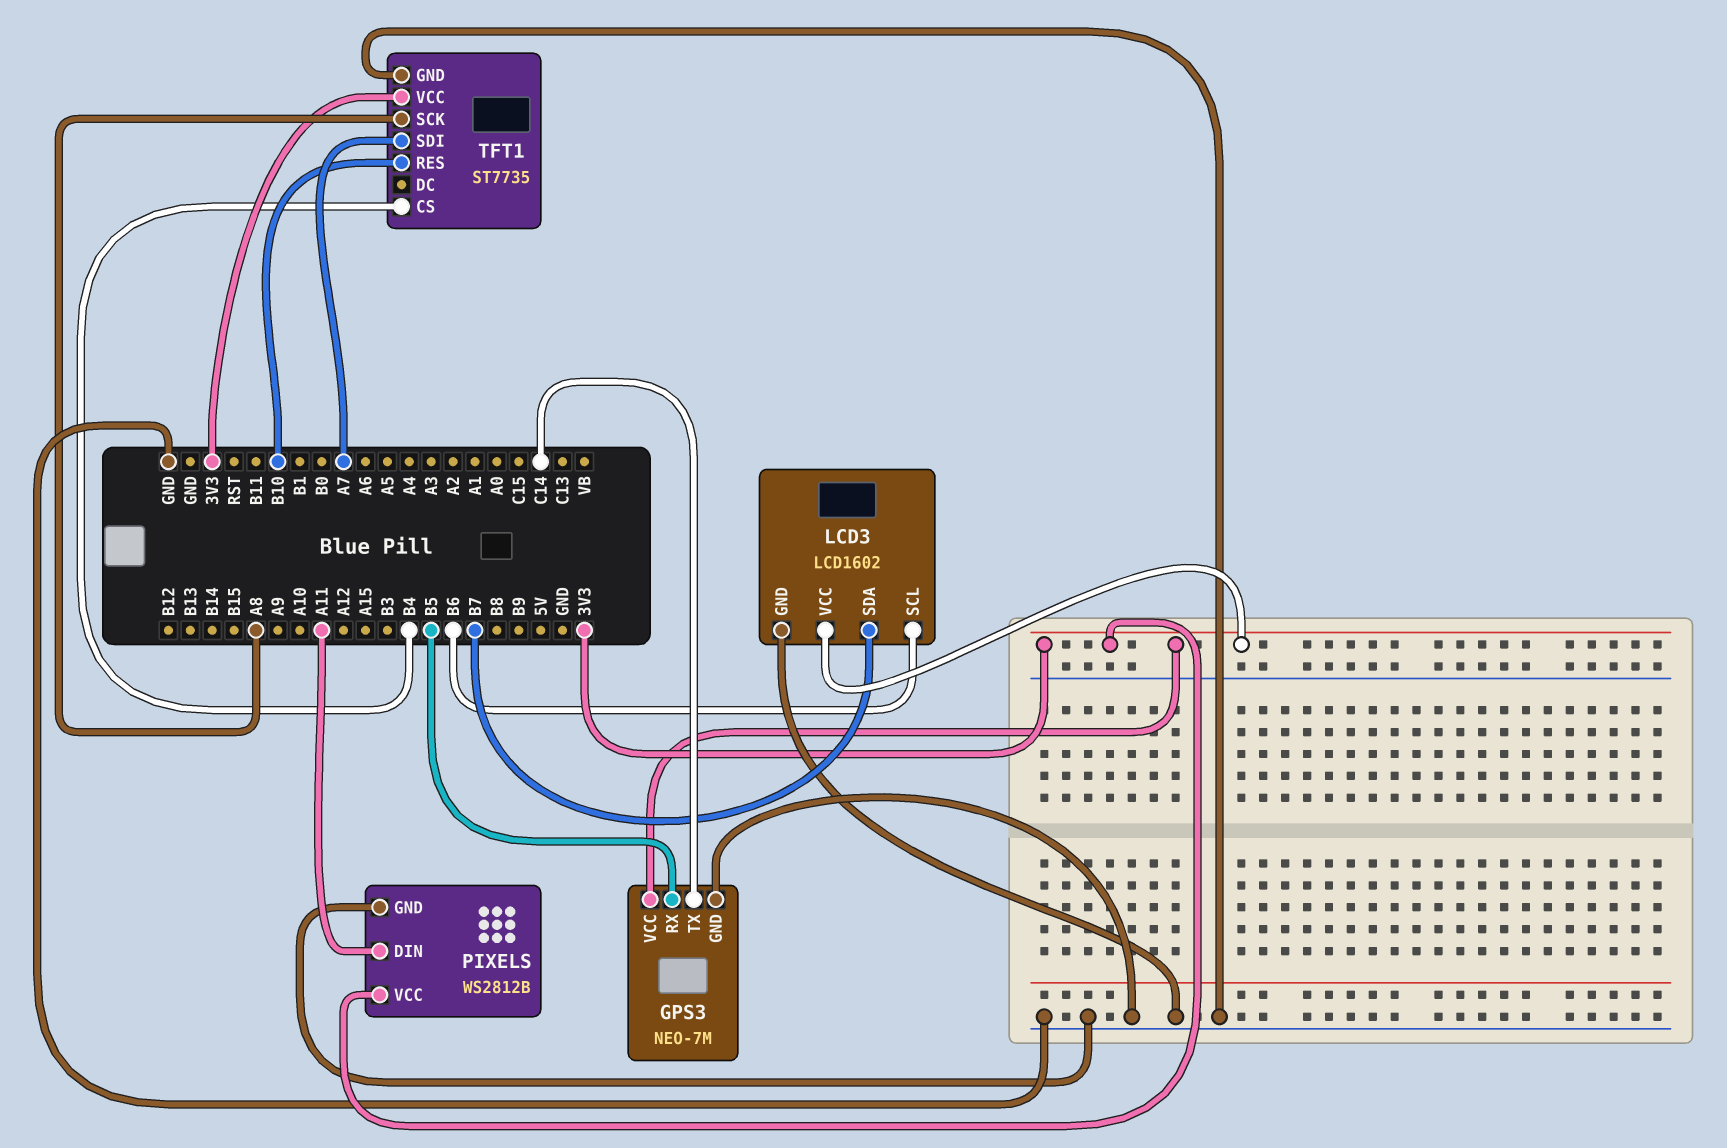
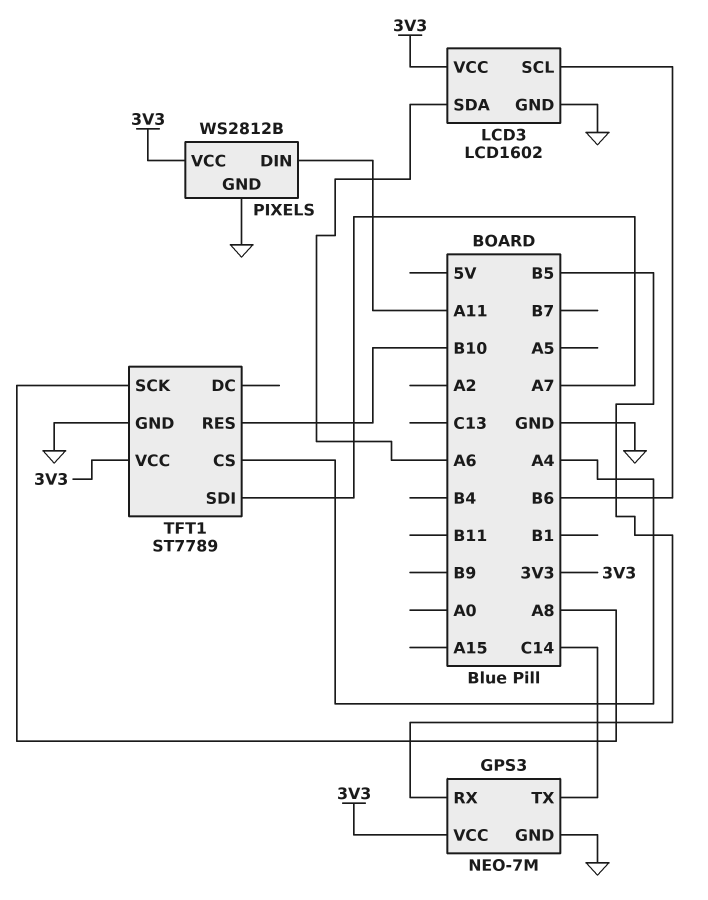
LCD3 pin SDA: B7 -> A6
TFT1: ST7735 -> ST7789
TFT1 pin CS: B4 -> A4

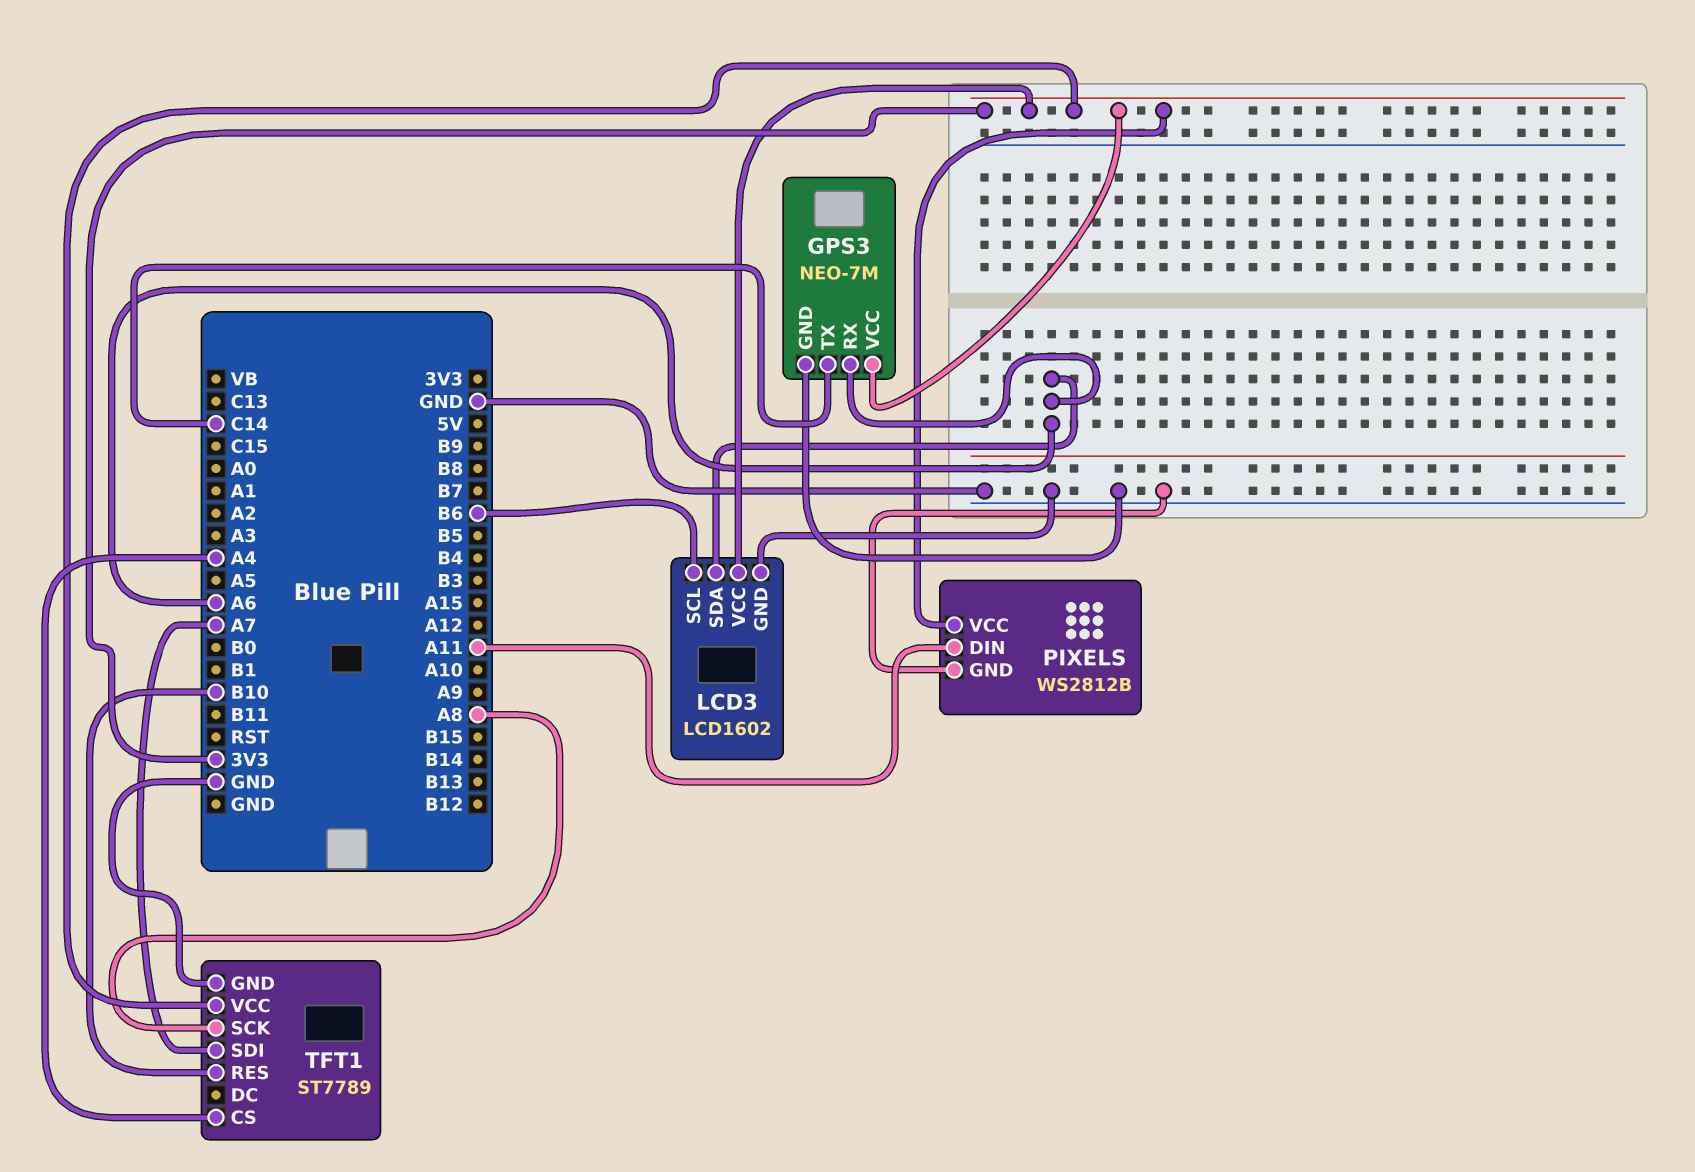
GPS3 pin RX: B5 -> A6

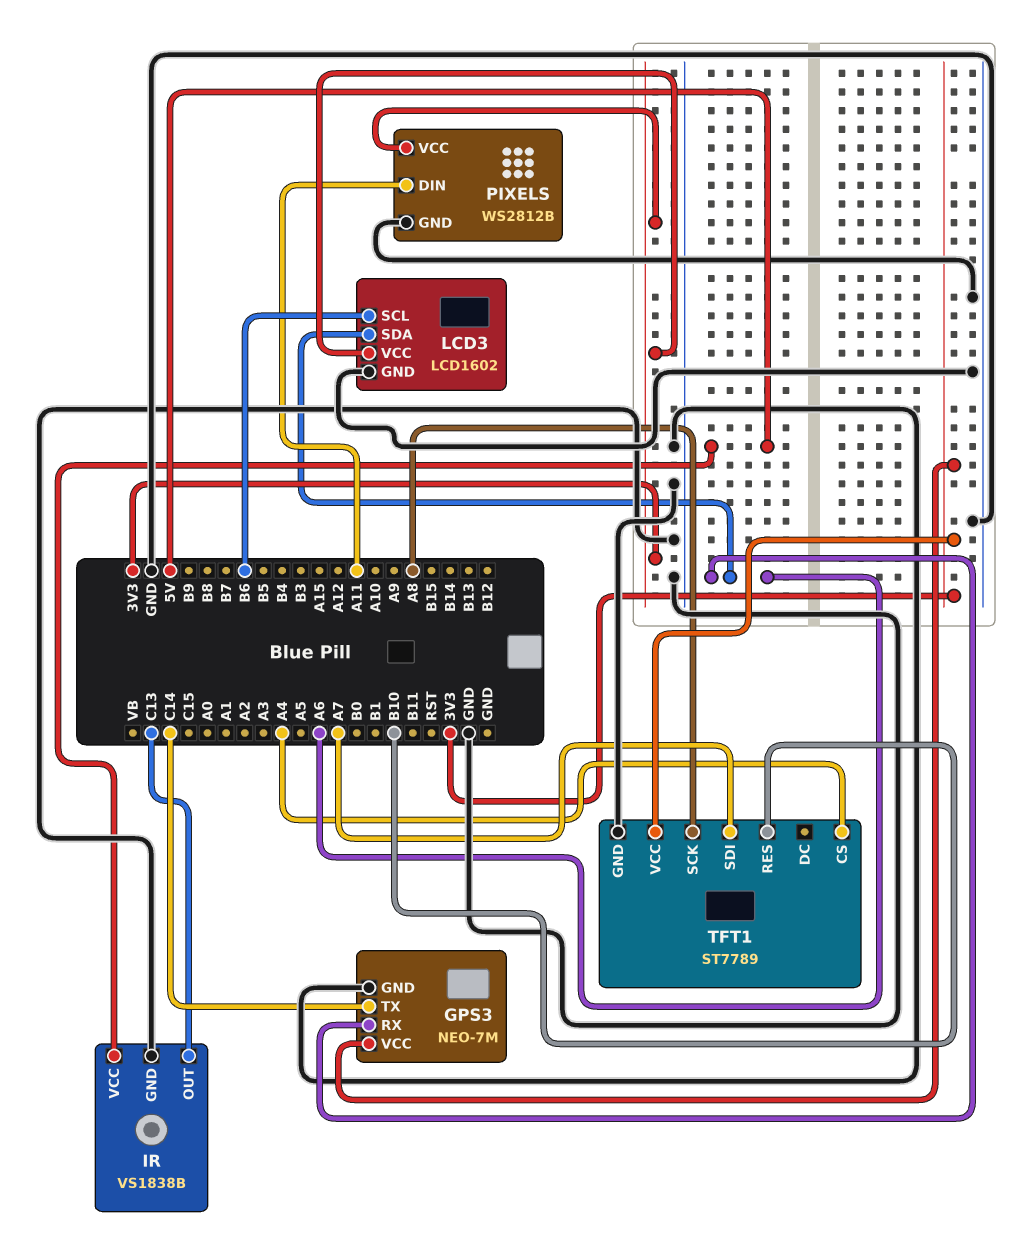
IR: none -> VS1838B
IR pin GND: none -> GND
IR pin OUT: none -> C13
IR pin VCC: none -> 5V

